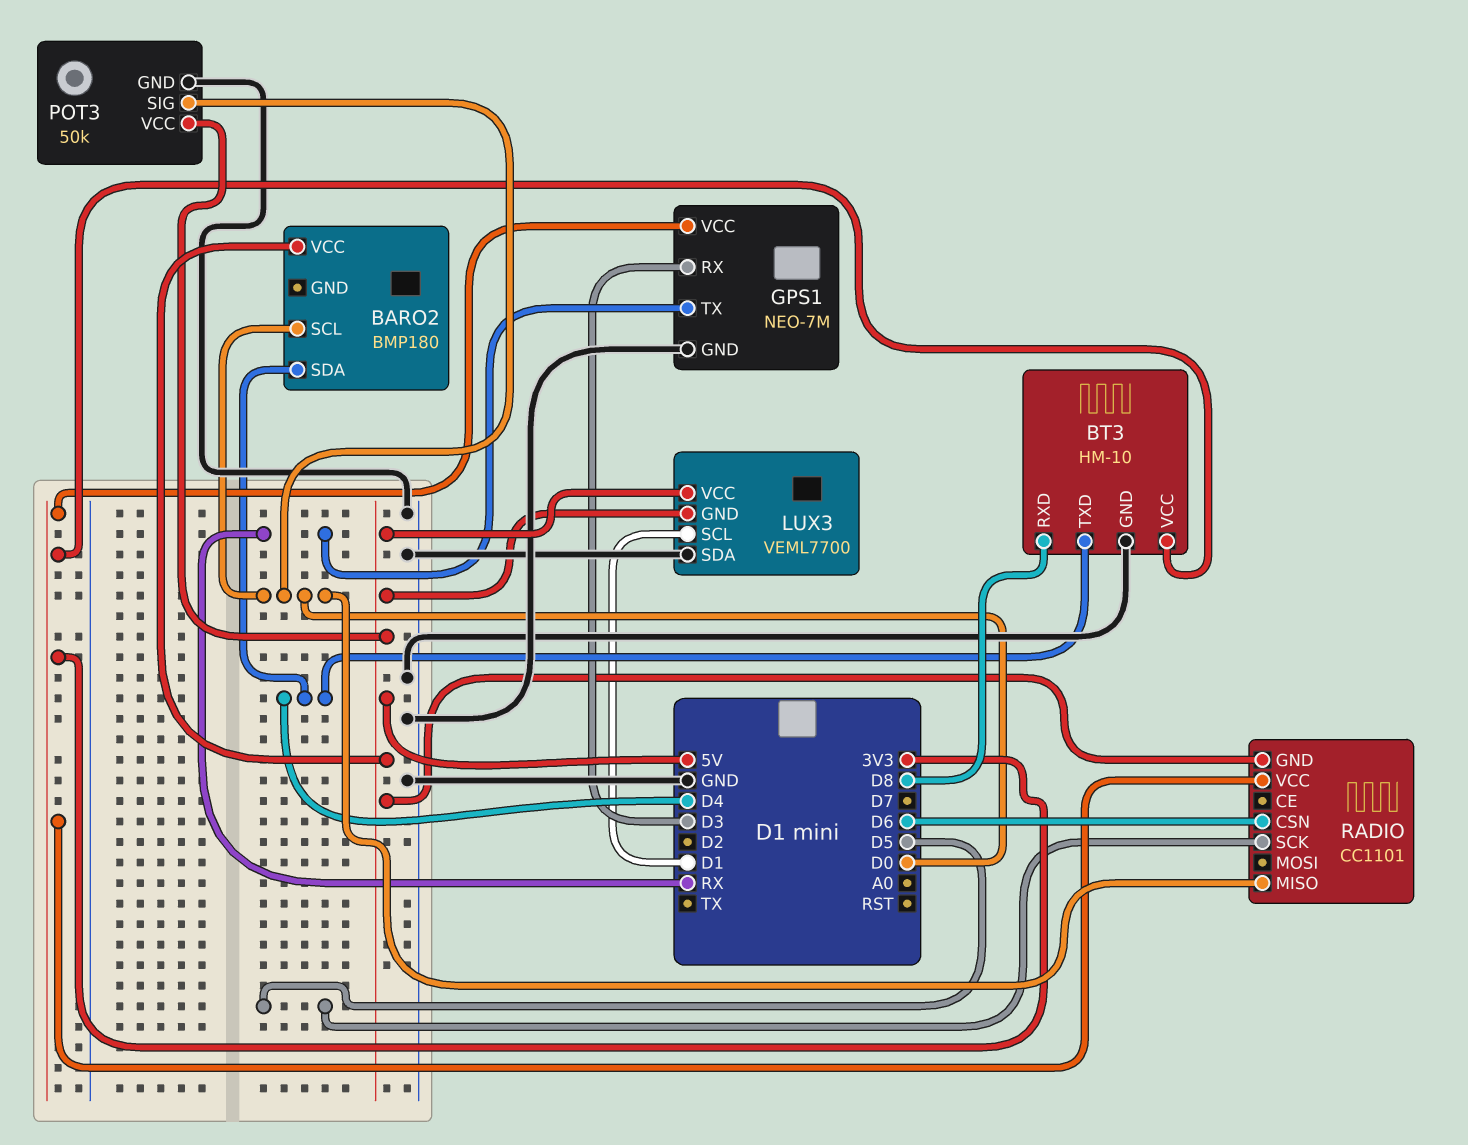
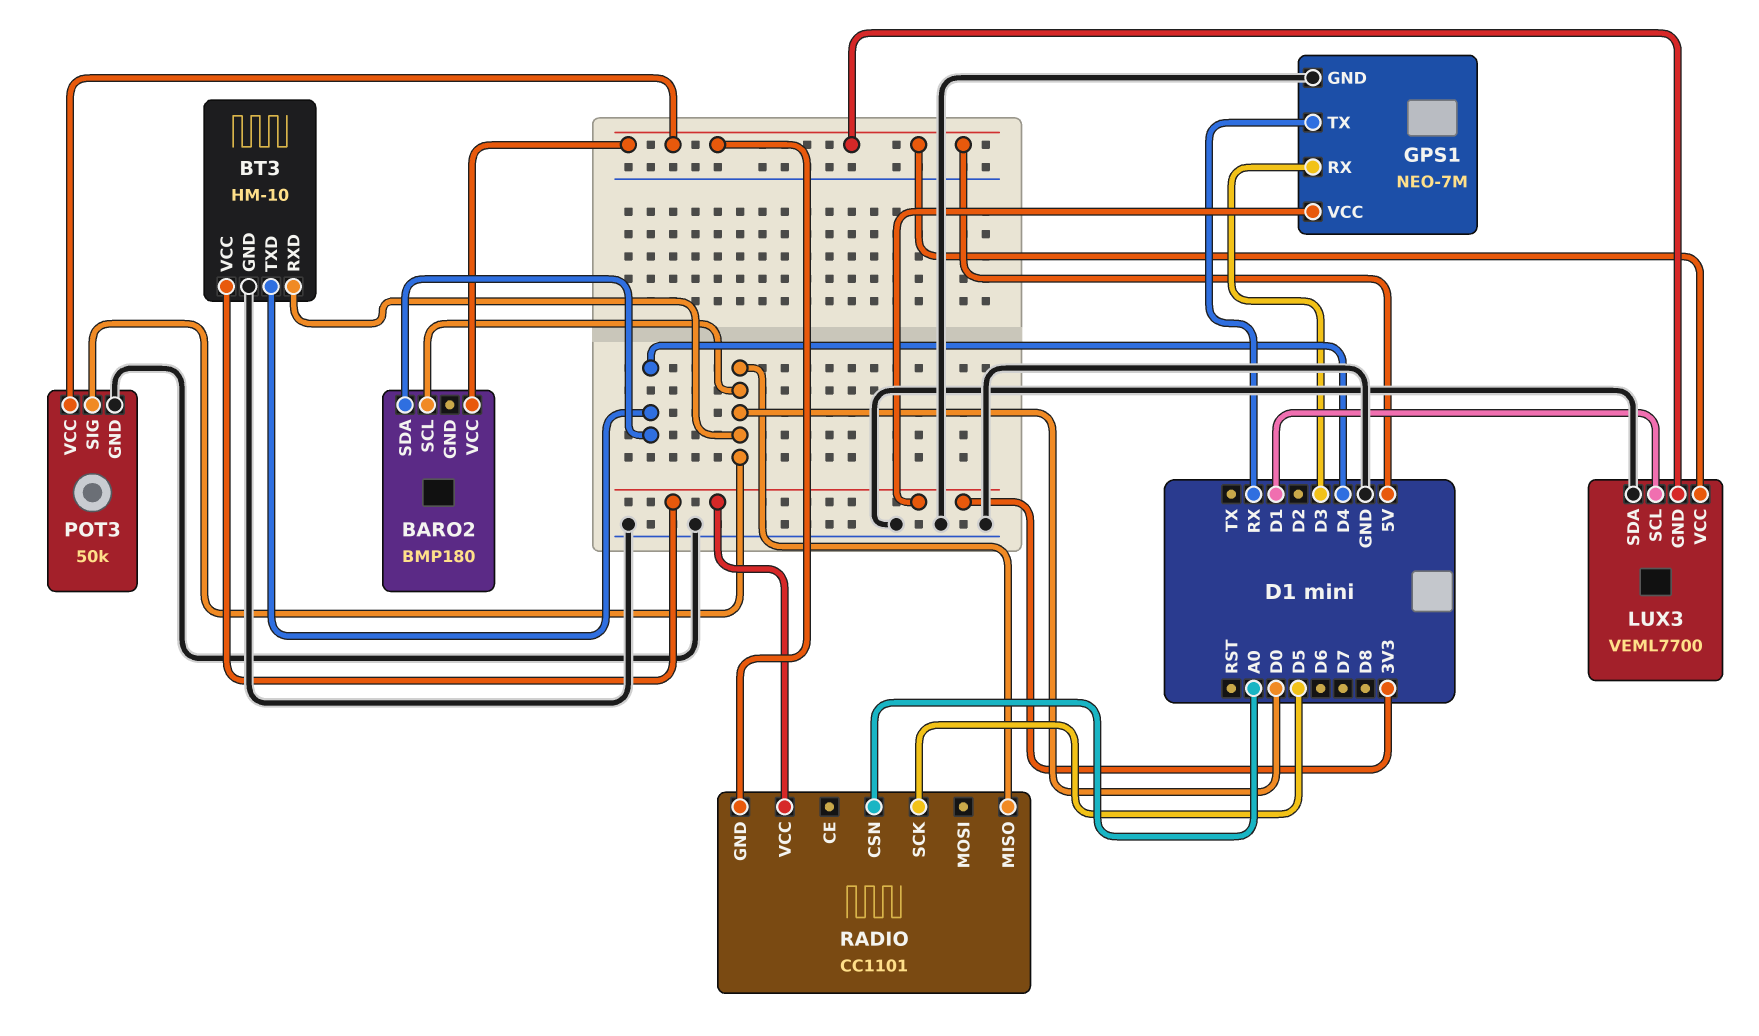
BT3 pin RXD: D8 -> D0
RADIO pin CSN: D6 -> A0

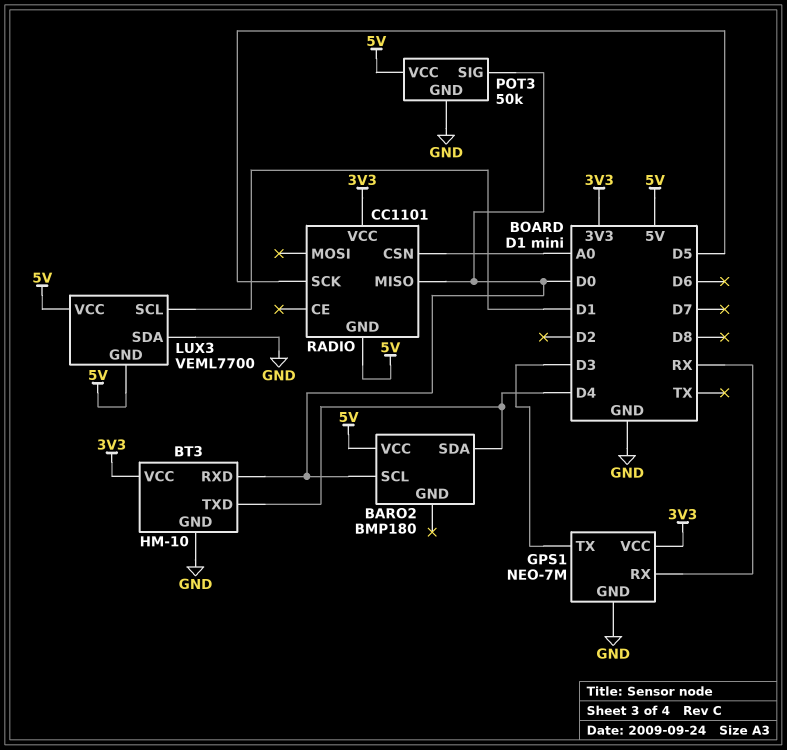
GPS1 pin RX: D3 -> RX
GPS1 pin TX: RX -> D3

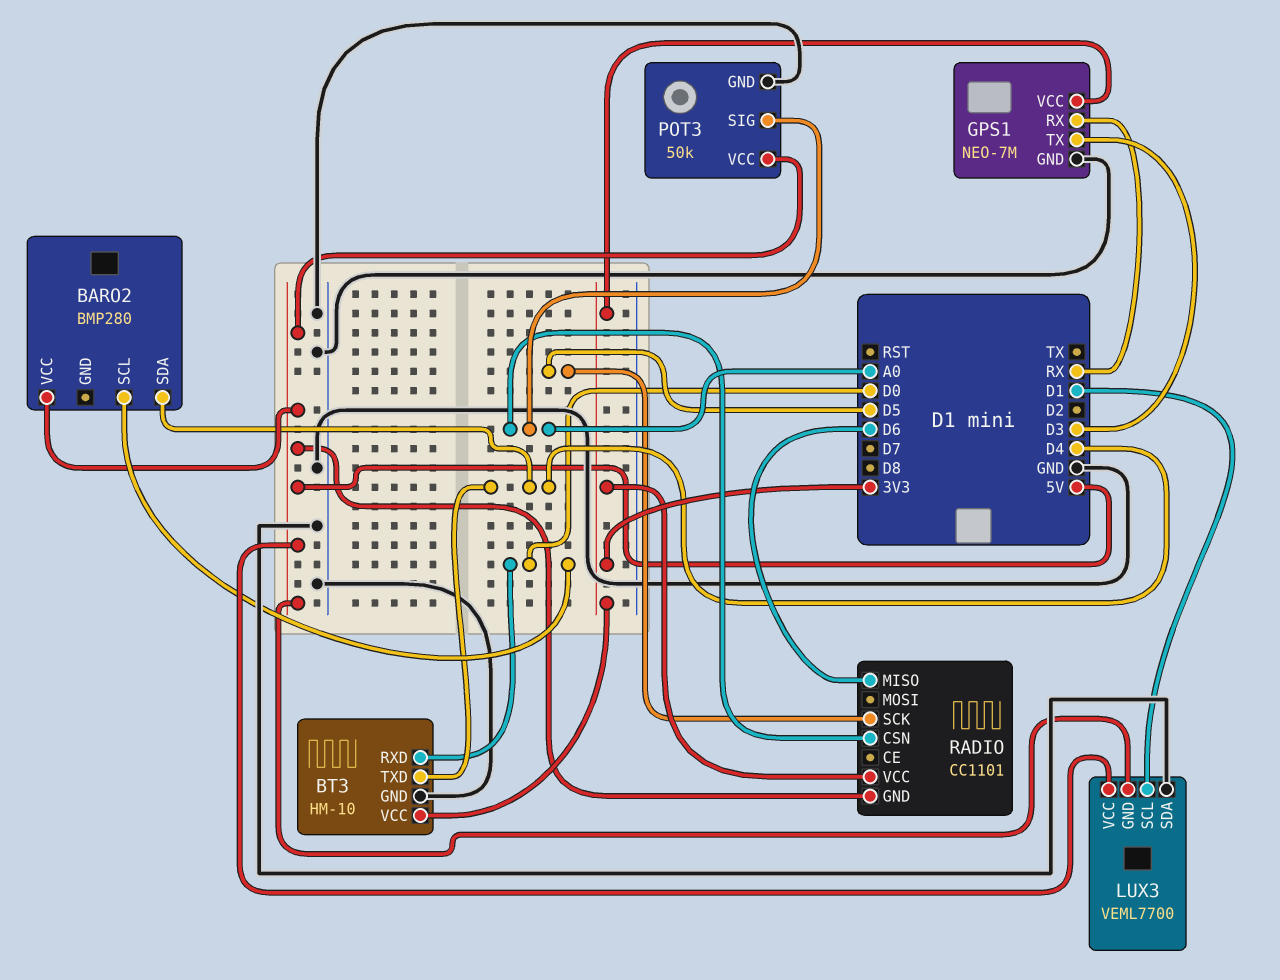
BARO2: BMP180 -> BMP280
POT3 pin SIG: D0 -> A0
RADIO pin MISO: D0 -> D6

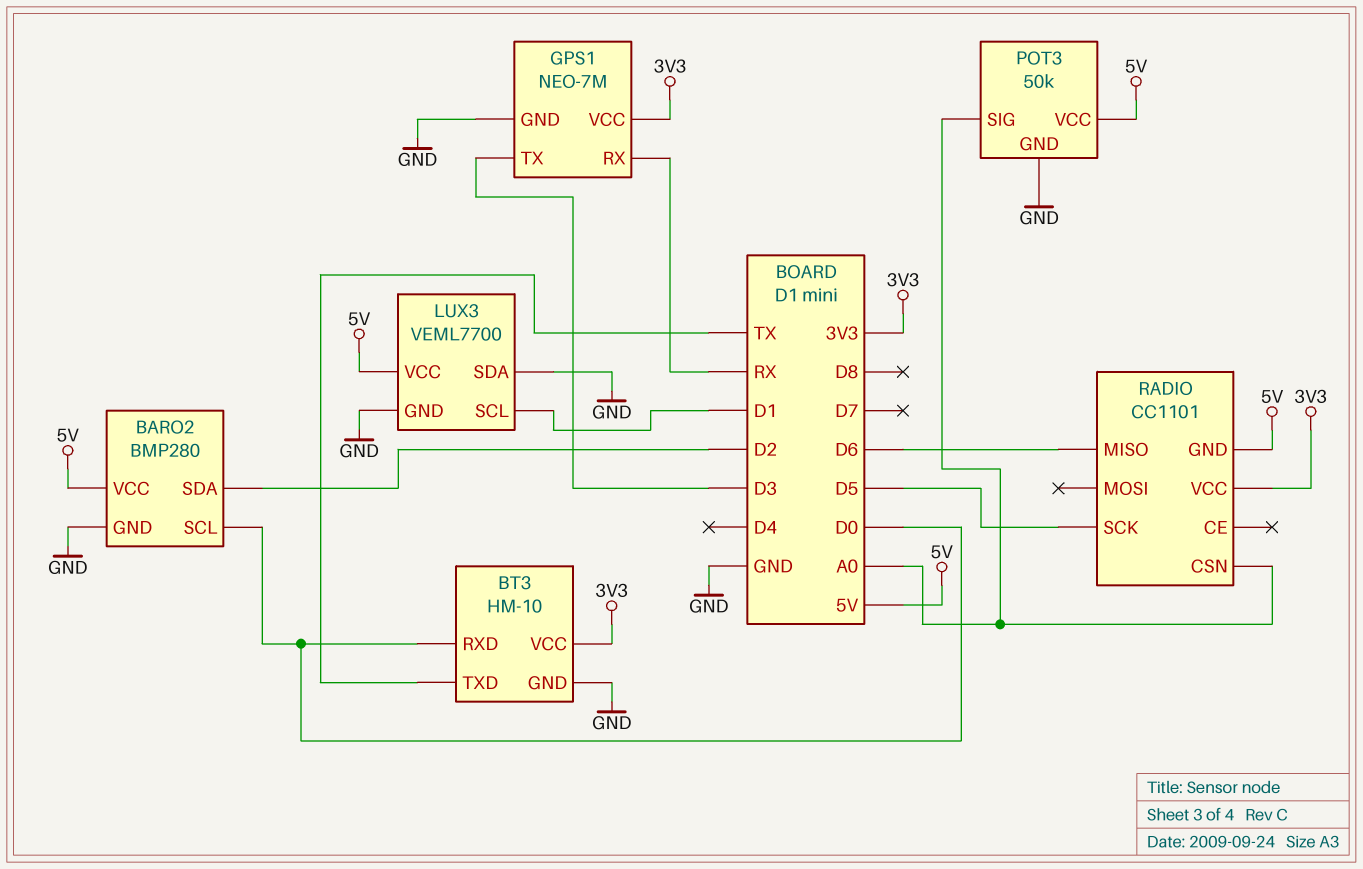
BARO2 pin GND: none -> GND
BARO2 pin SDA: D4 -> D2
BT3 pin TXD: D4 -> TX
LUX3 pin GND: 5V -> GND

